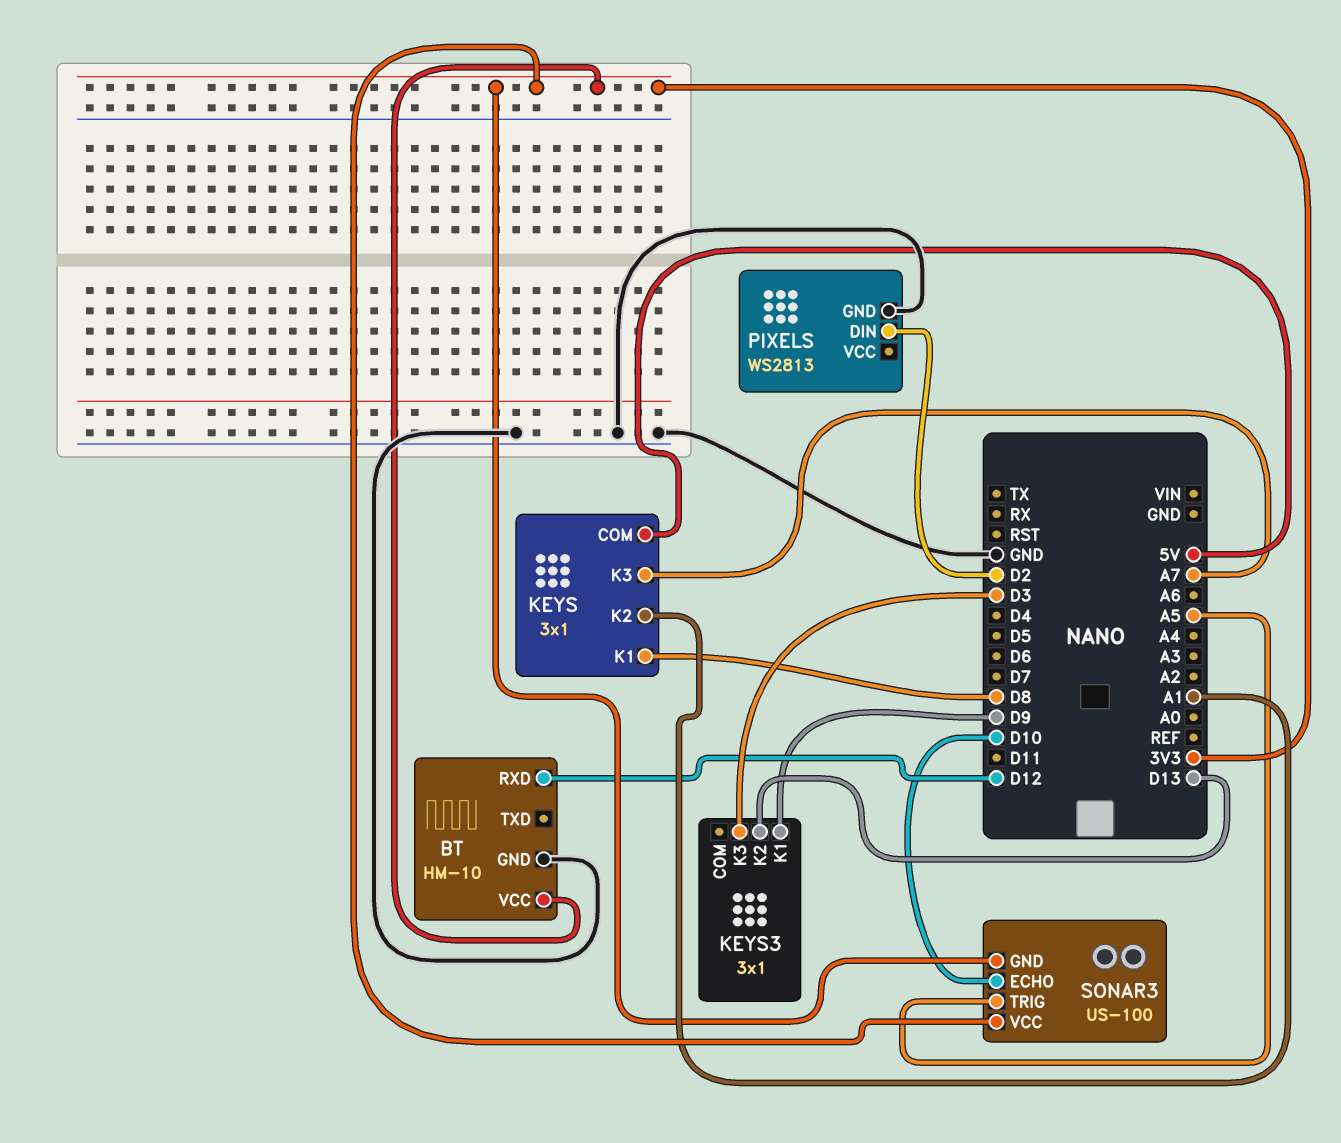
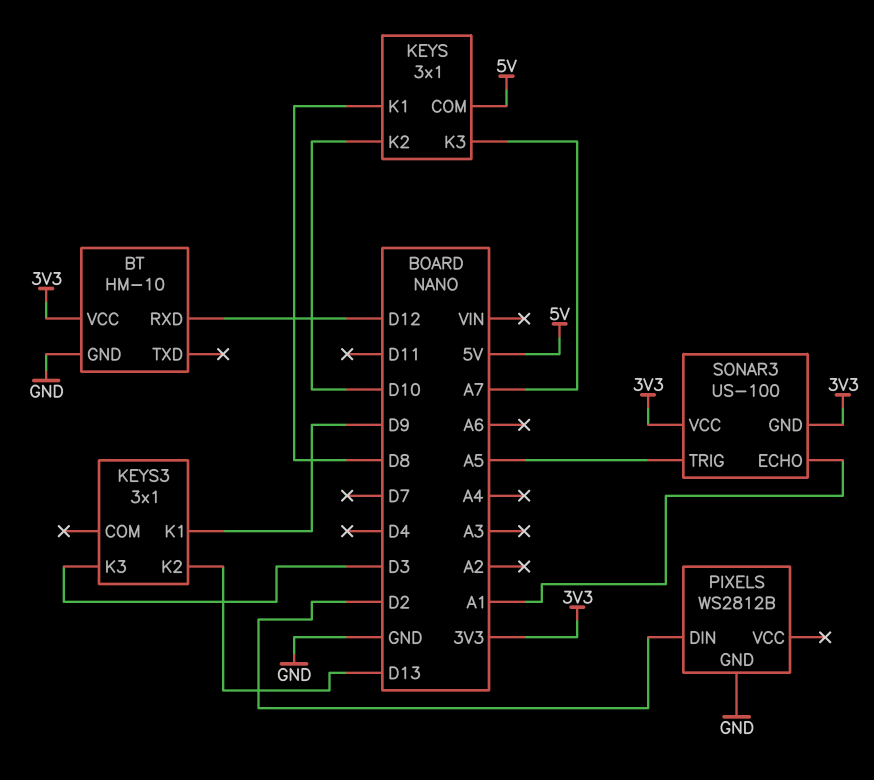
KEYS pin K2: A1 -> D10
PIXELS: WS2813 -> WS2812B
SONAR3 pin ECHO: D10 -> A1

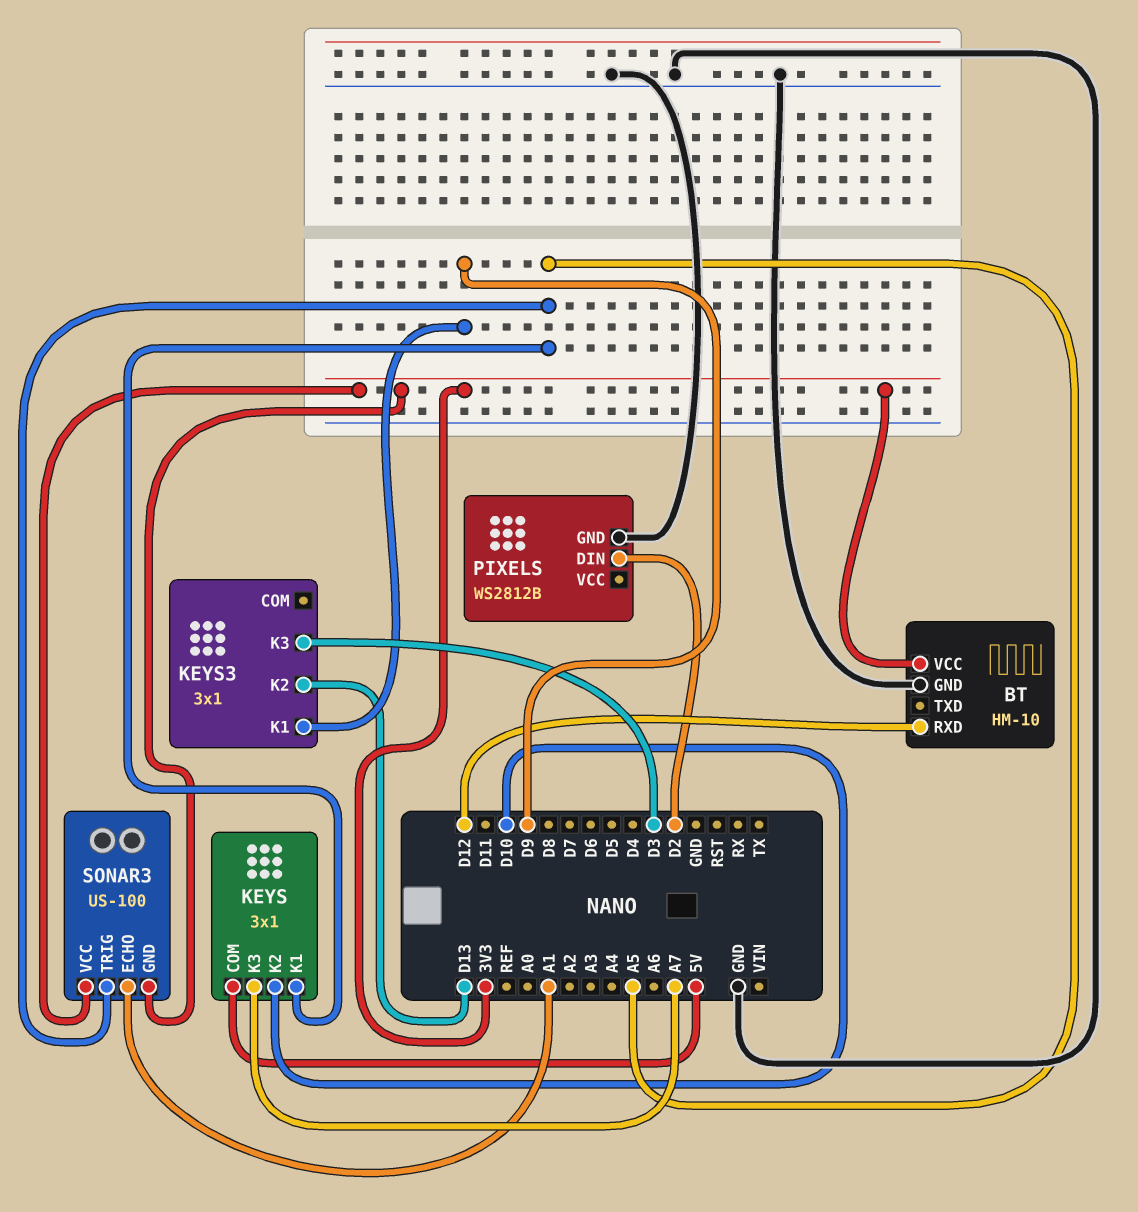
KEYS pin K1: D8 -> A5

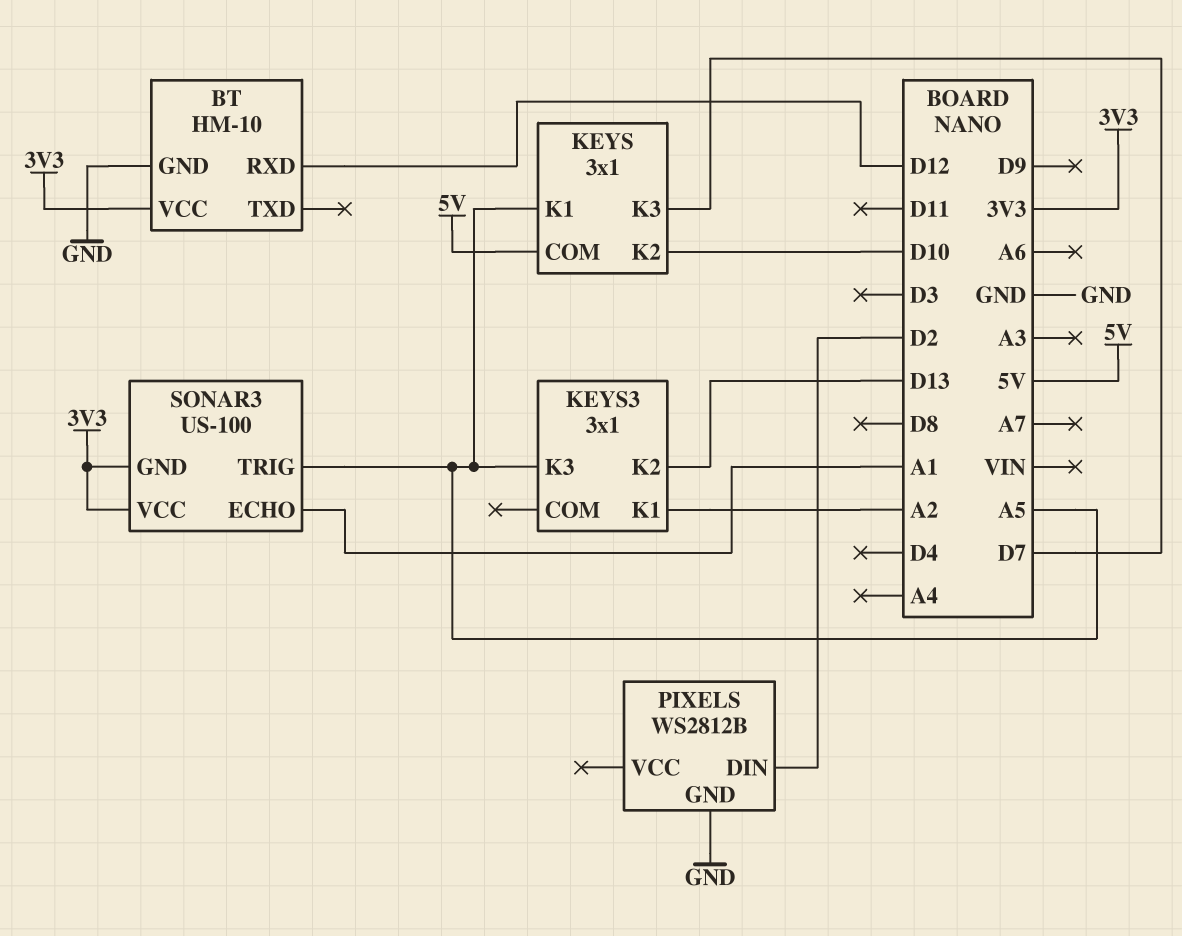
KEYS pin K3: A7 -> D7
KEYS3 pin K1: D9 -> A2
KEYS3 pin K3: D3 -> A5

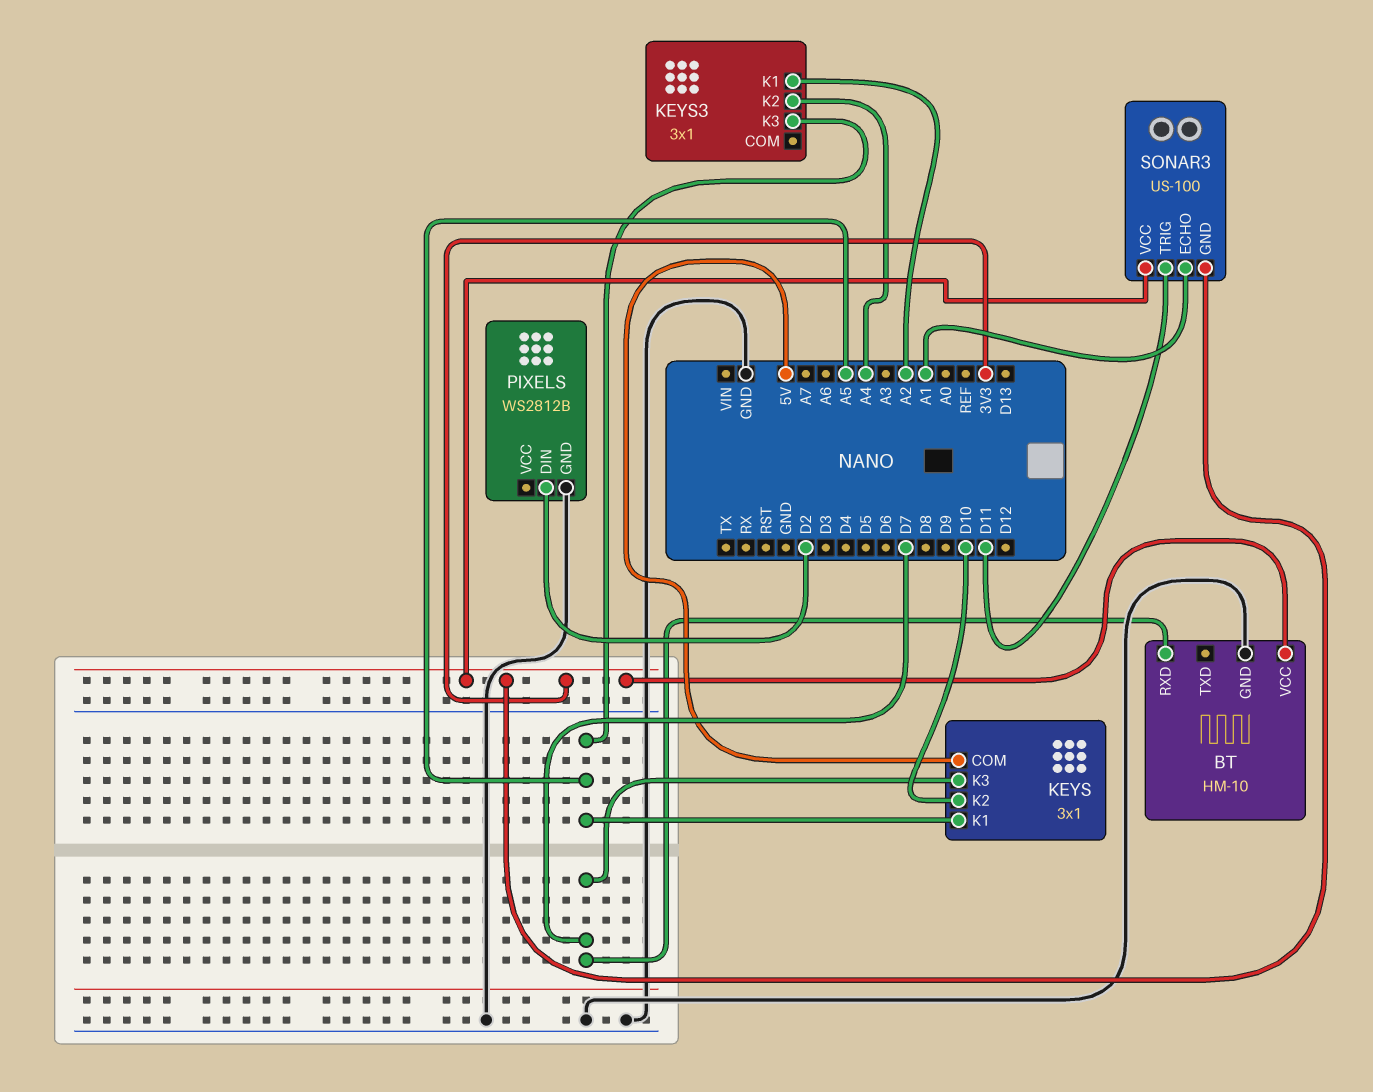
BT pin RXD: D12 -> D7
KEYS3 pin K2: D13 -> A4
SONAR3 pin TRIG: A5 -> D11

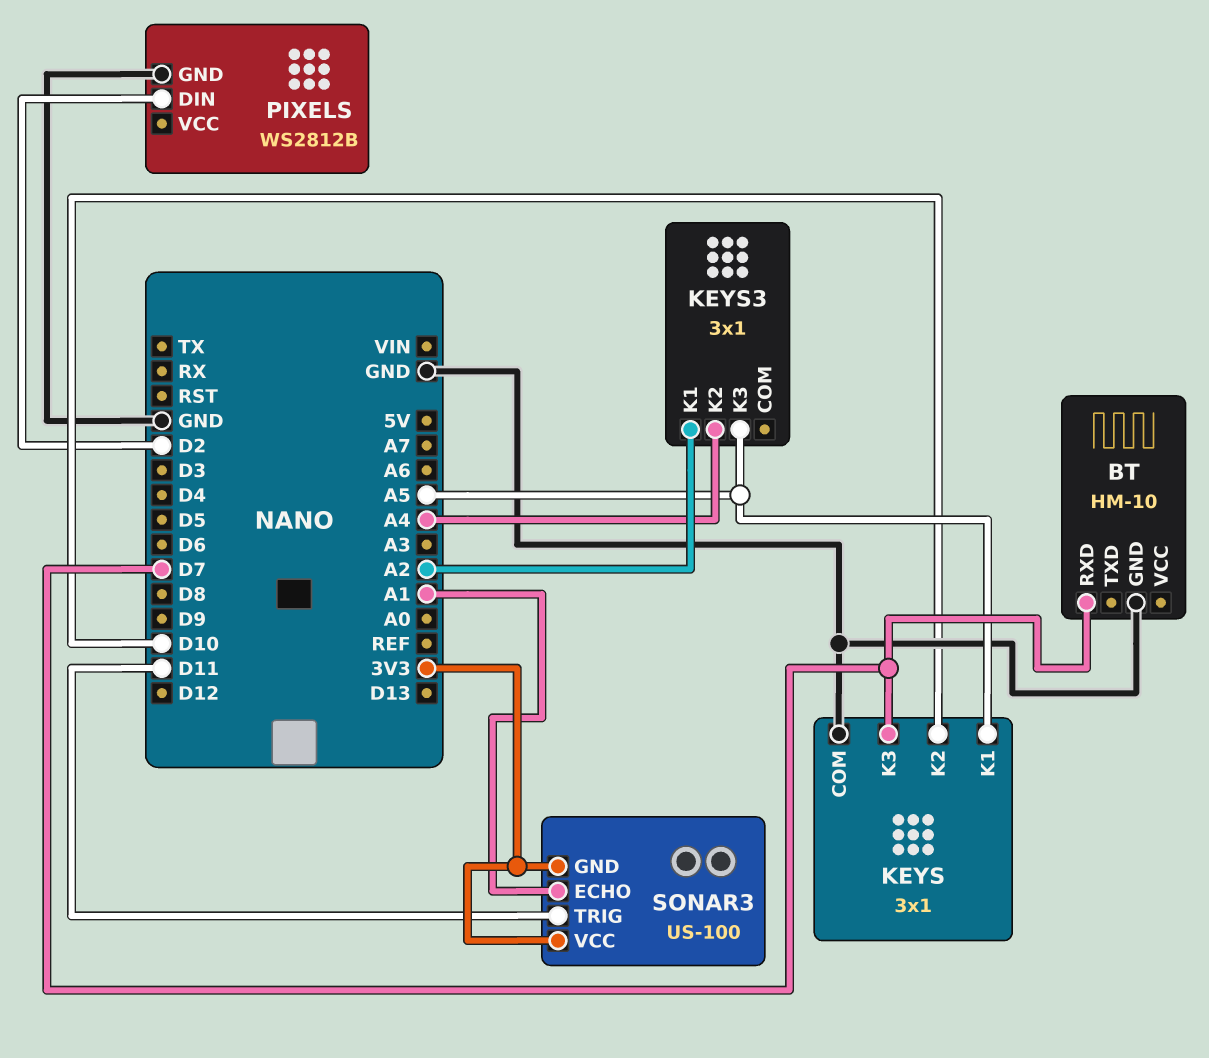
BT pin VCC: 3V3 -> none
KEYS pin COM: 5V -> GND

